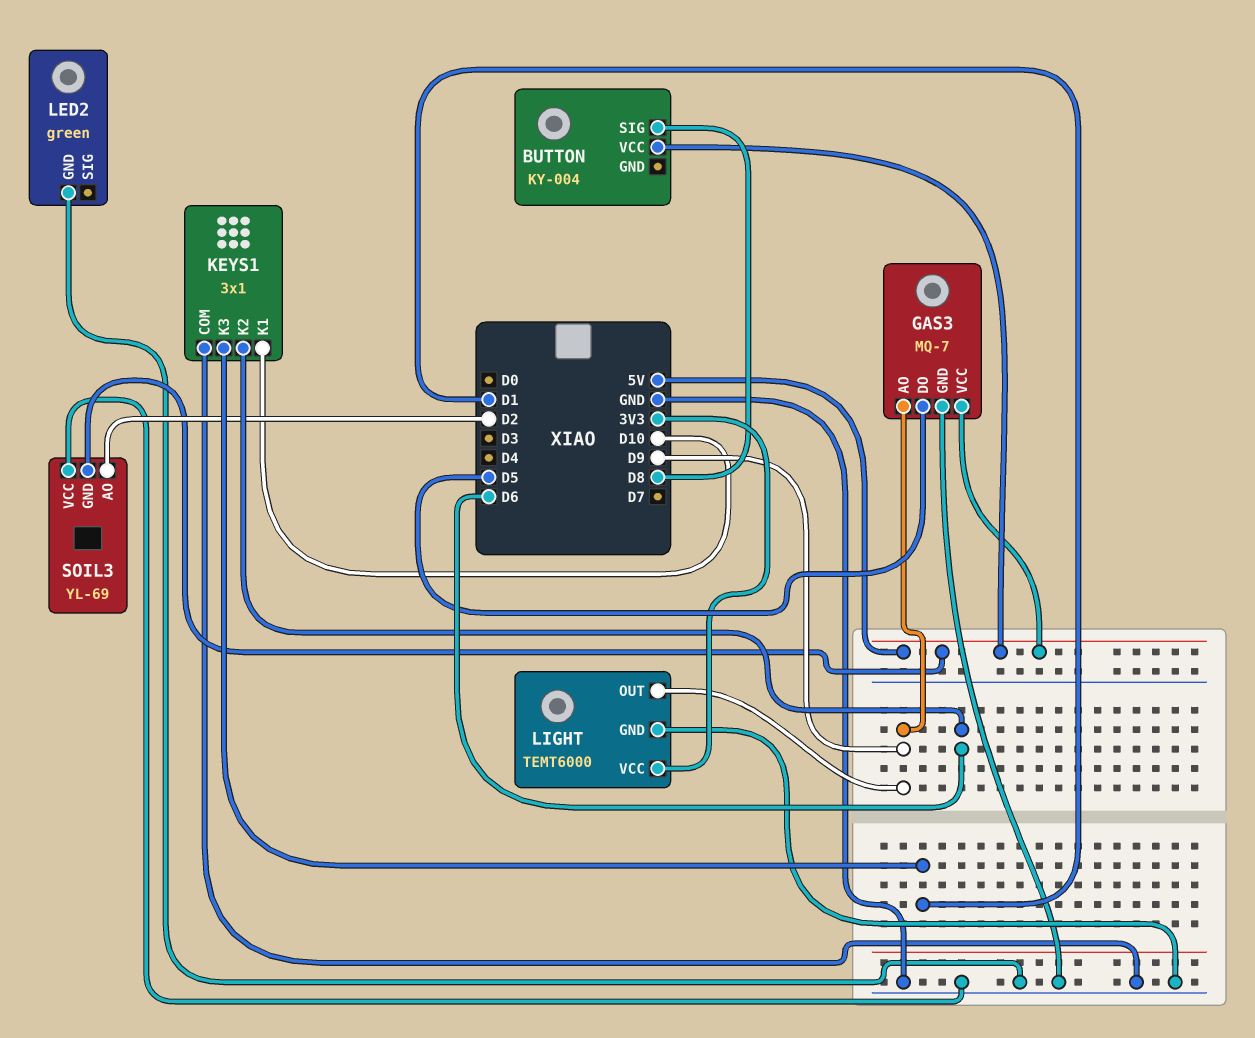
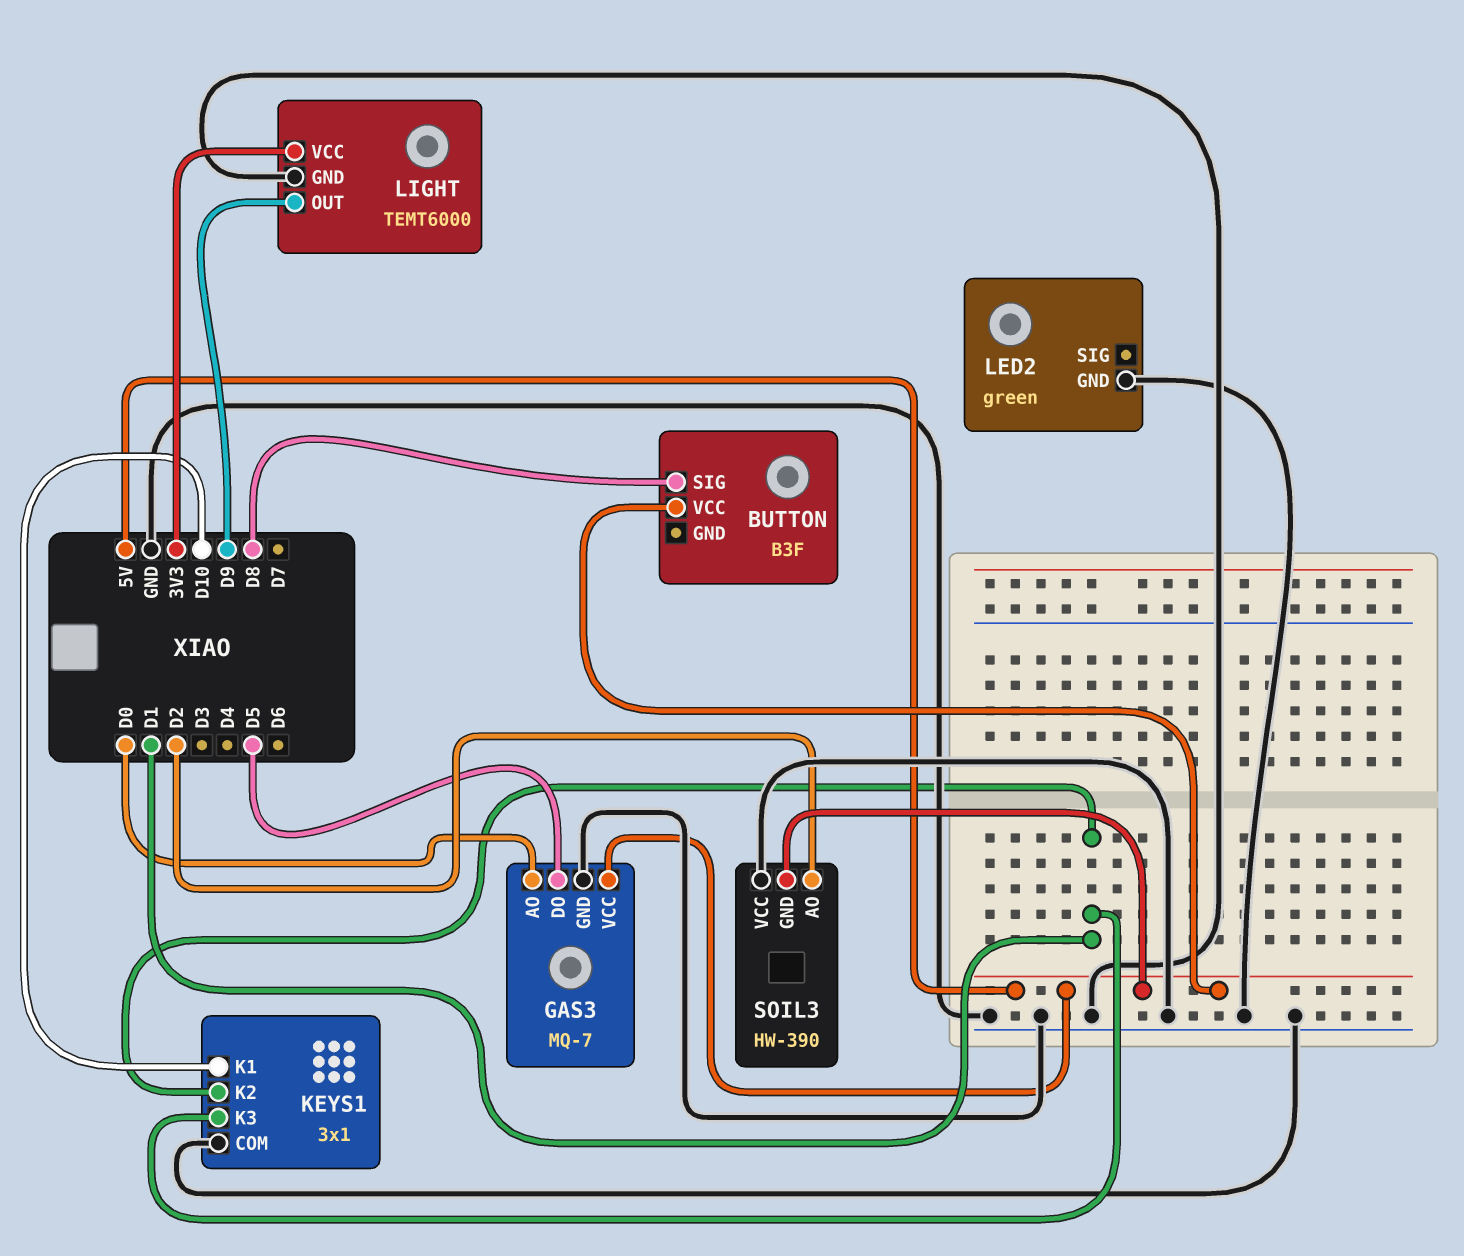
BUTTON: KY-004 -> B3F
GAS3 pin AO: D9 -> D0
KEYS1 pin K2: D6 -> D1
SOIL3: YL-69 -> HW-390

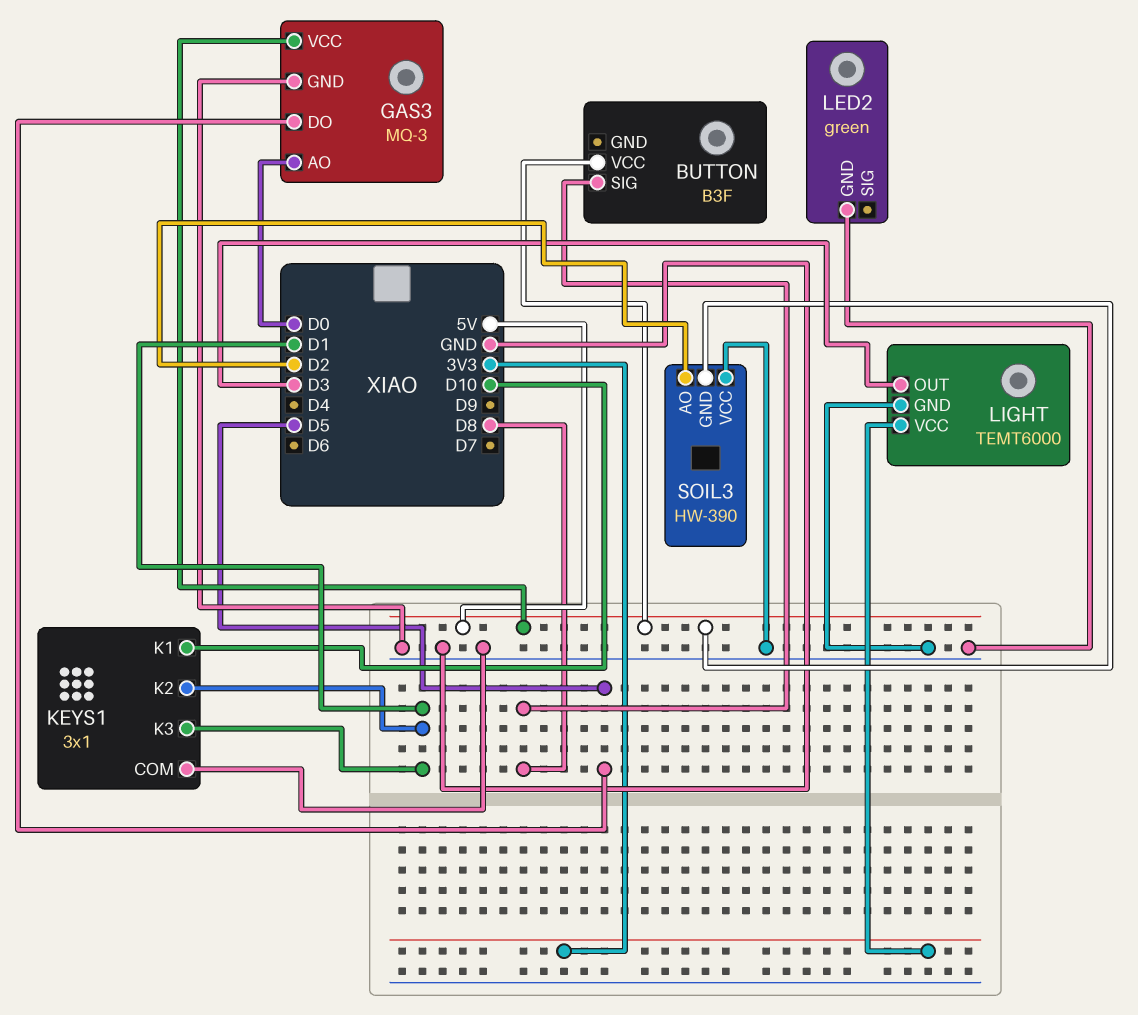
GAS3: MQ-7 -> MQ-3
LIGHT pin OUT: D9 -> D3

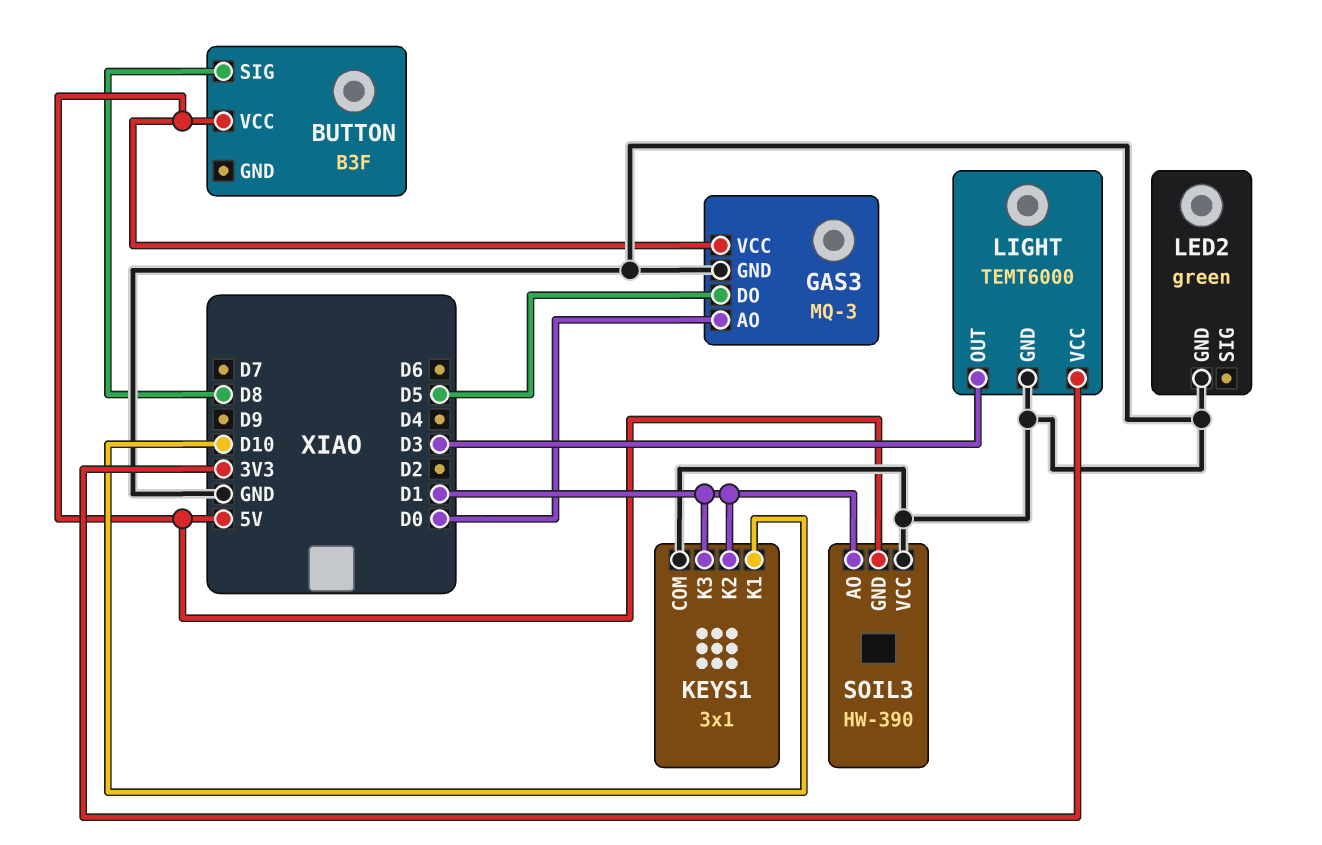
SOIL3 pin AO: D2 -> D1

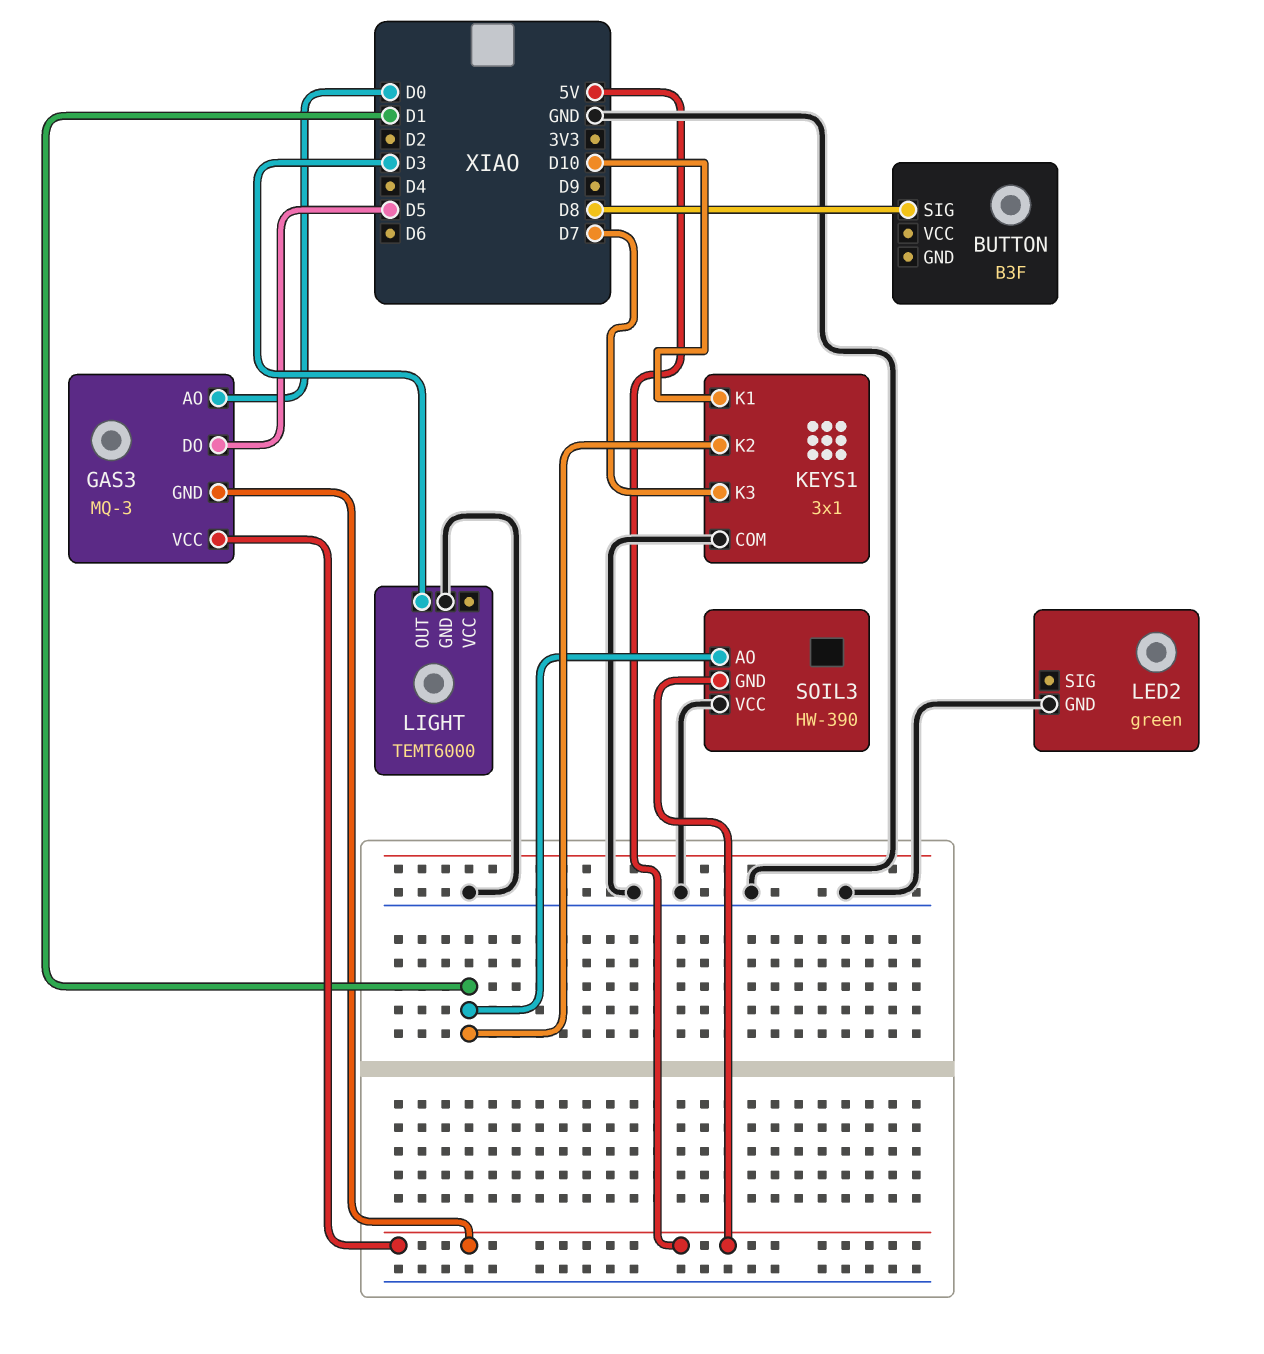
BUTTON pin VCC: 5V -> none
GAS3 pin GND: GND -> 5V
KEYS1 pin K3: D1 -> D7
LIGHT pin VCC: 3V3 -> none

